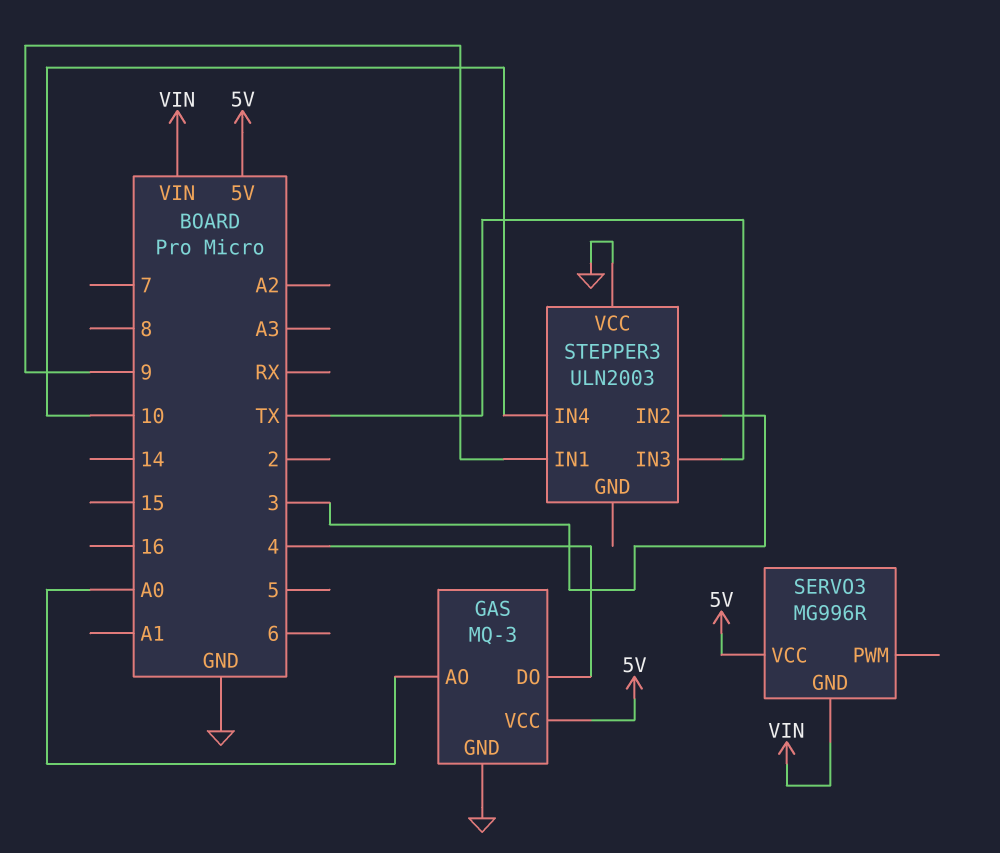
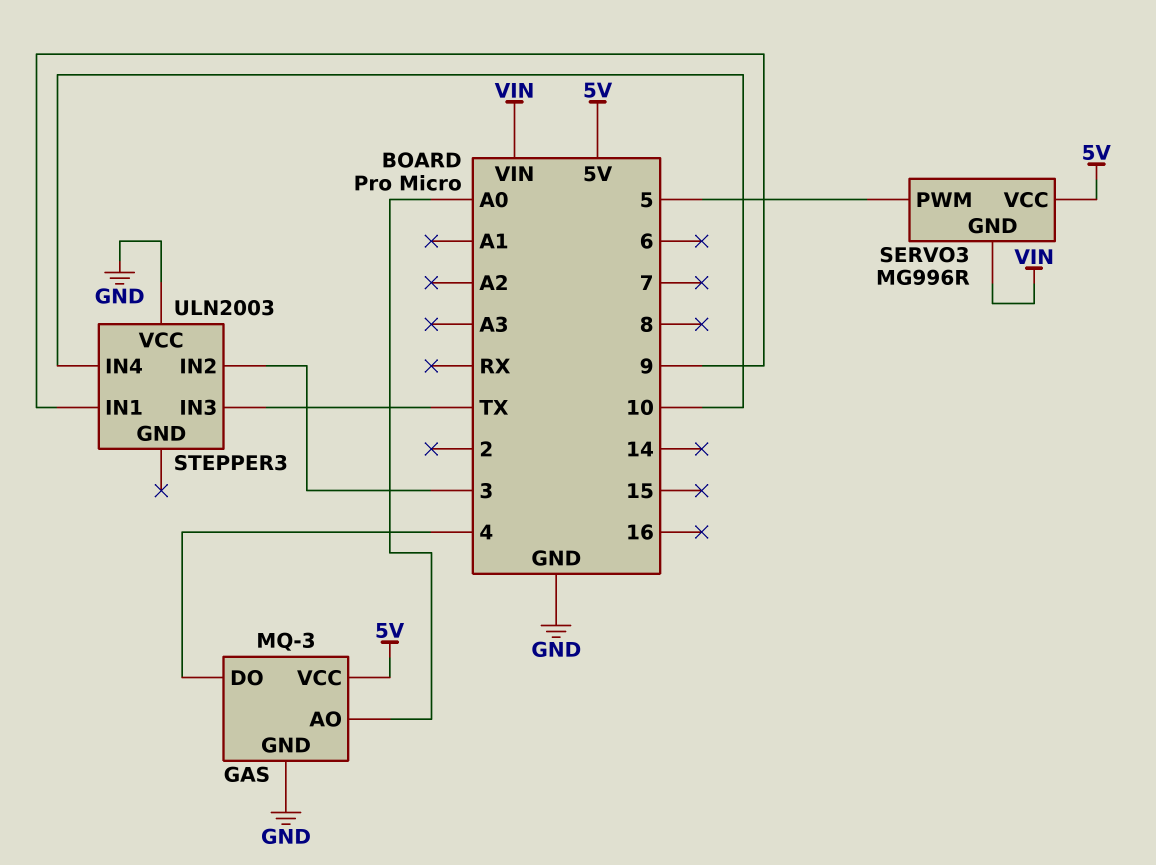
SERVO3 pin PWM: none -> 5

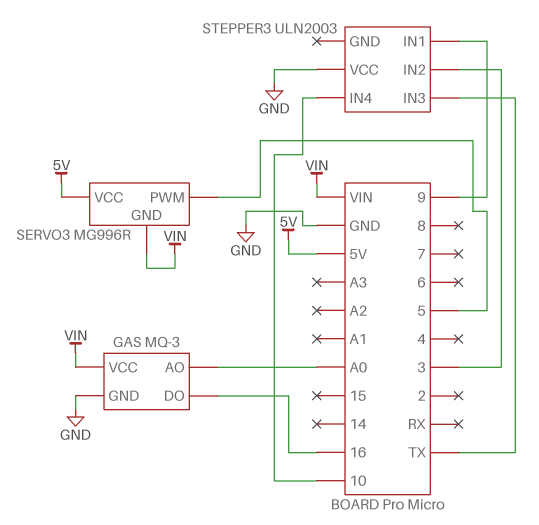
GAS pin DO: 4 -> 16
GAS pin VCC: 5V -> VIN

